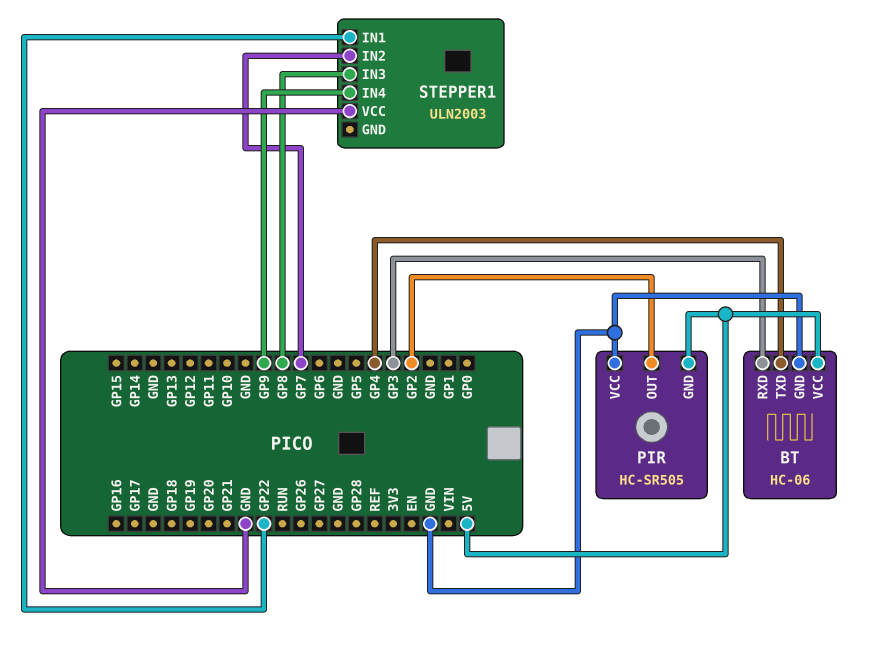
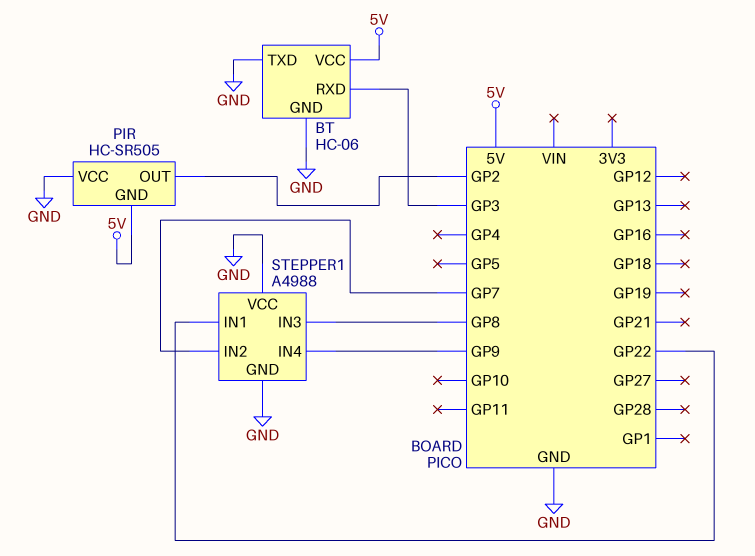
BT pin TXD: GP4 -> GND
STEPPER1: ULN2003 -> A4988
STEPPER1 pin GND: none -> GND

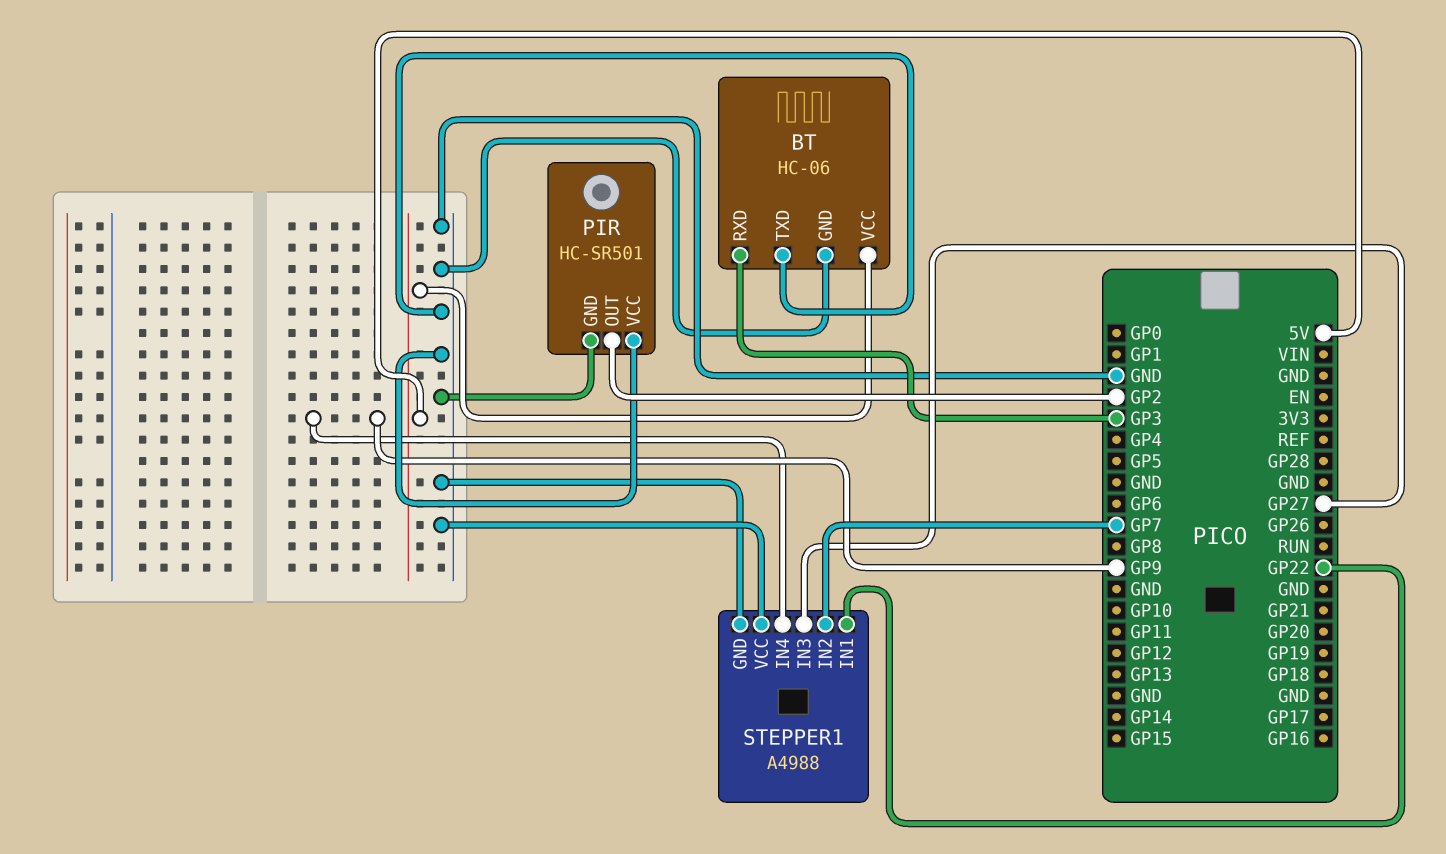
PIR: HC-SR505 -> HC-SR501
PIR pin GND: 5V -> GND
STEPPER1 pin IN3: GP8 -> GP27

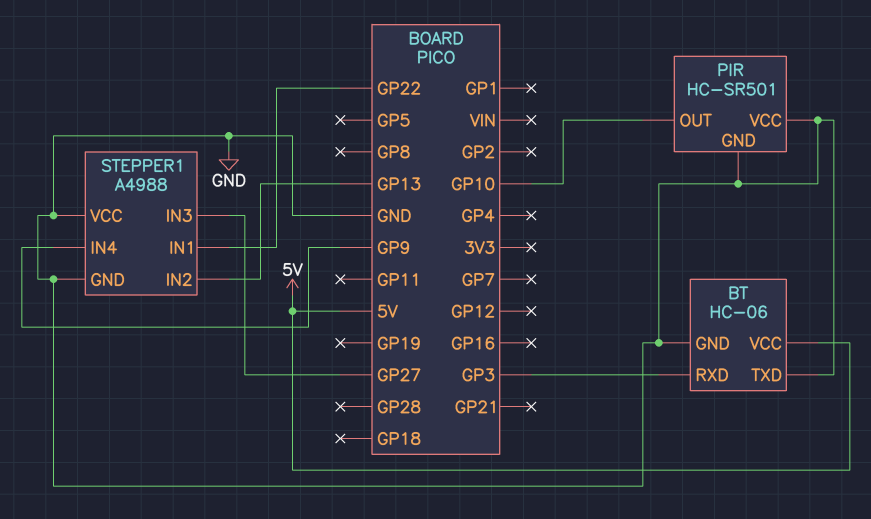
PIR pin OUT: GP2 -> GP10
STEPPER1 pin IN2: GP7 -> GP13

